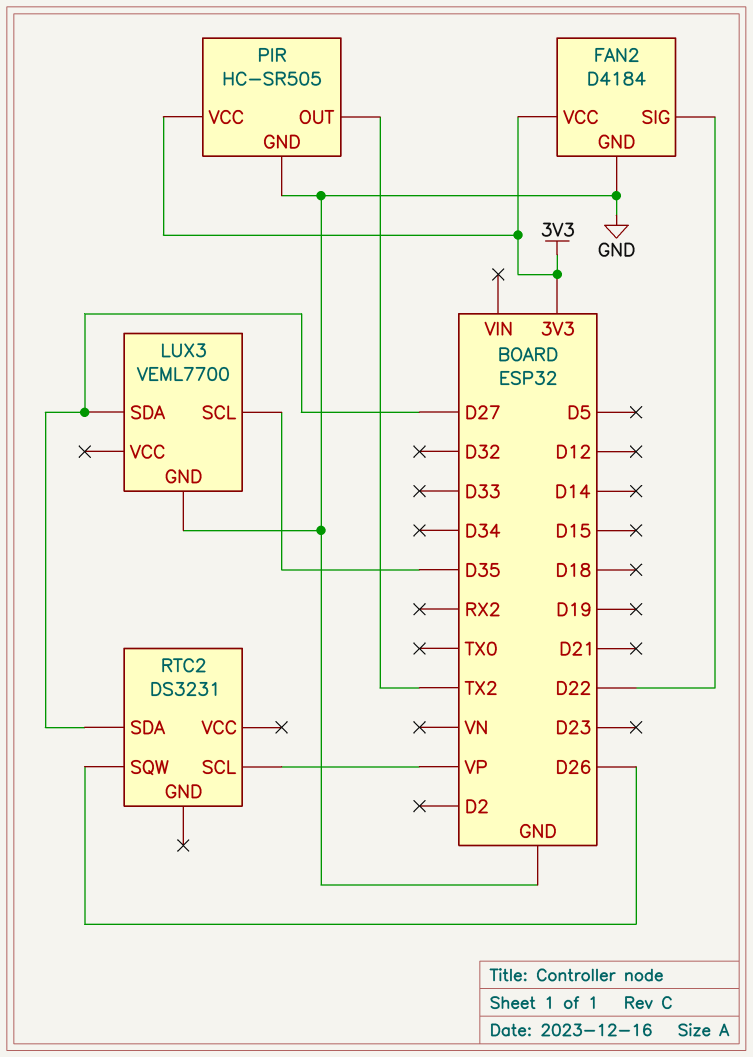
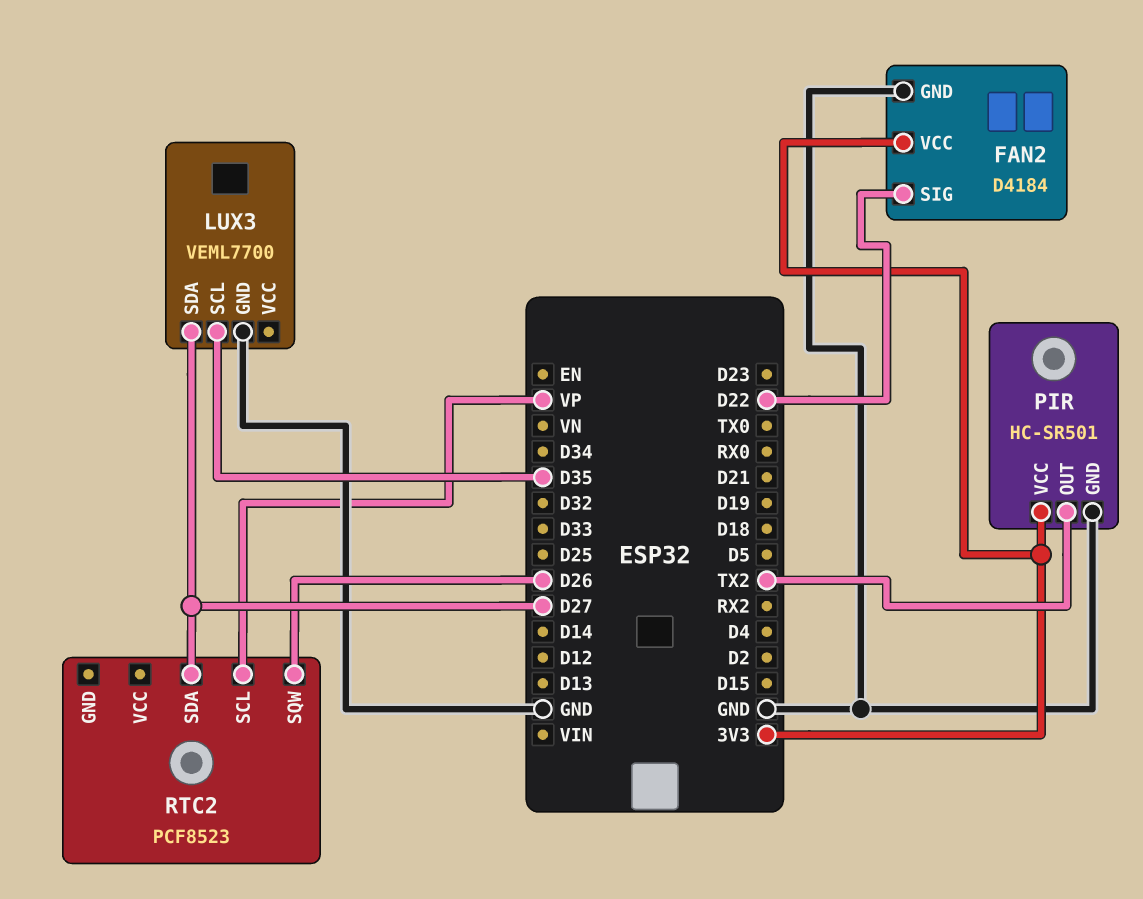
PIR: HC-SR505 -> HC-SR501
RTC2: DS3231 -> PCF8523

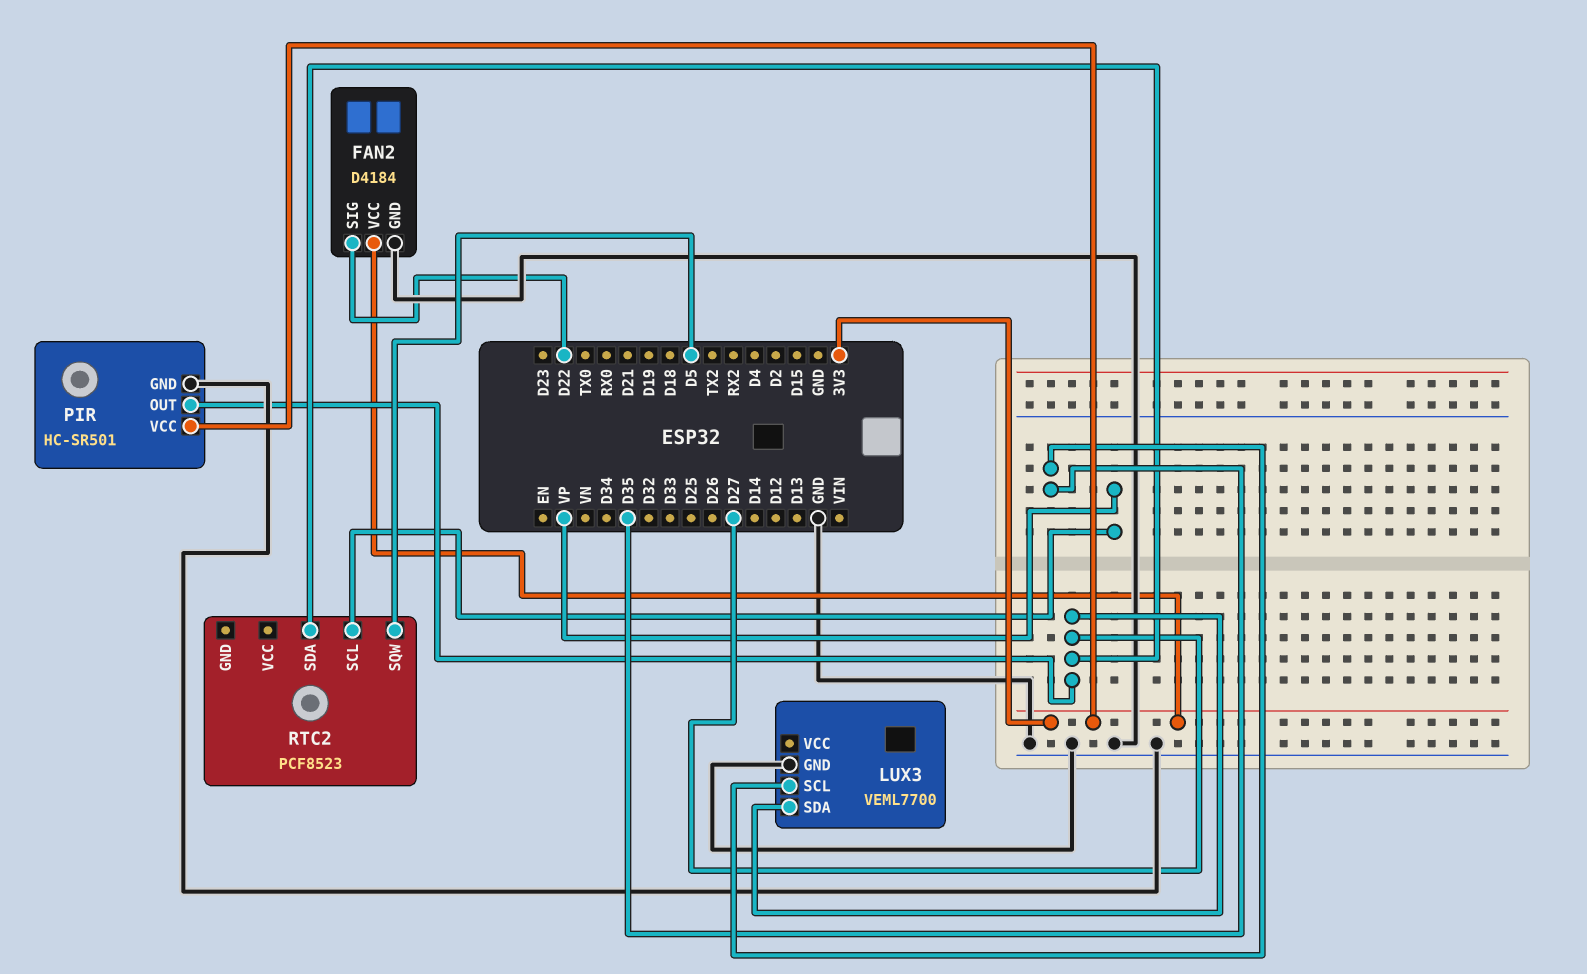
PIR pin OUT: TX2 -> D27
RTC2 pin SQW: D26 -> D5

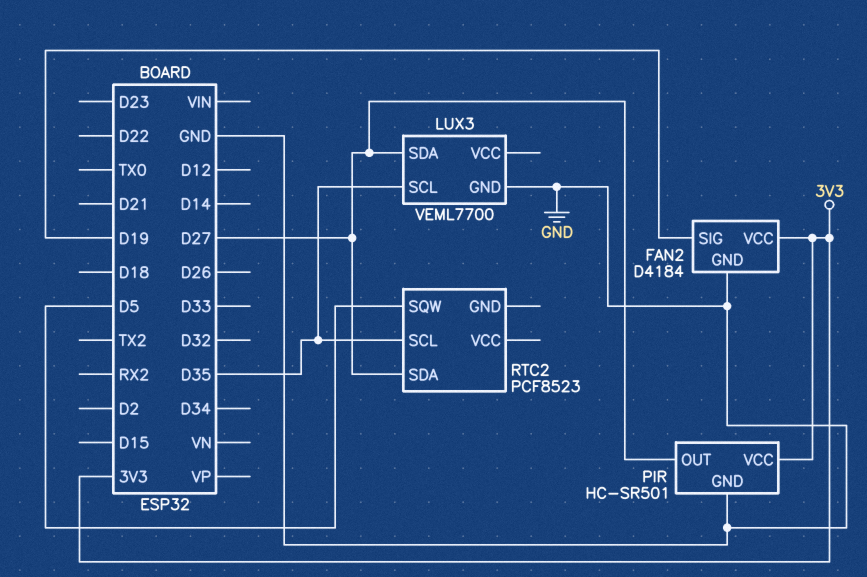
FAN2 pin SIG: D22 -> D19
RTC2 pin SCL: VP -> D35

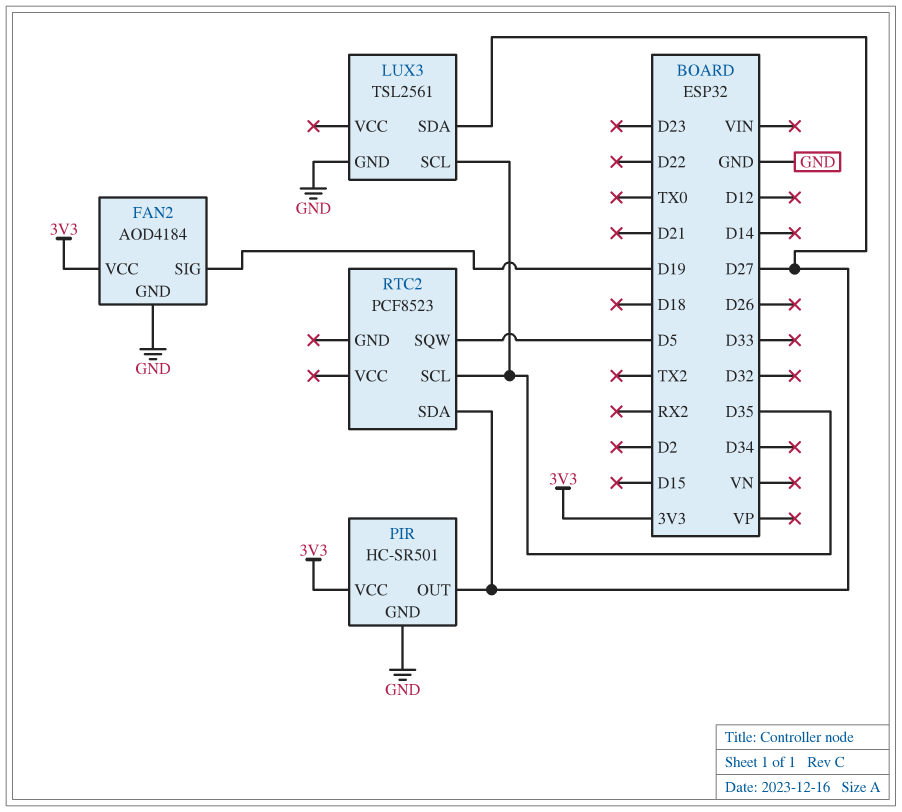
FAN2: D4184 -> AOD4184
LUX3: VEML7700 -> TSL2561

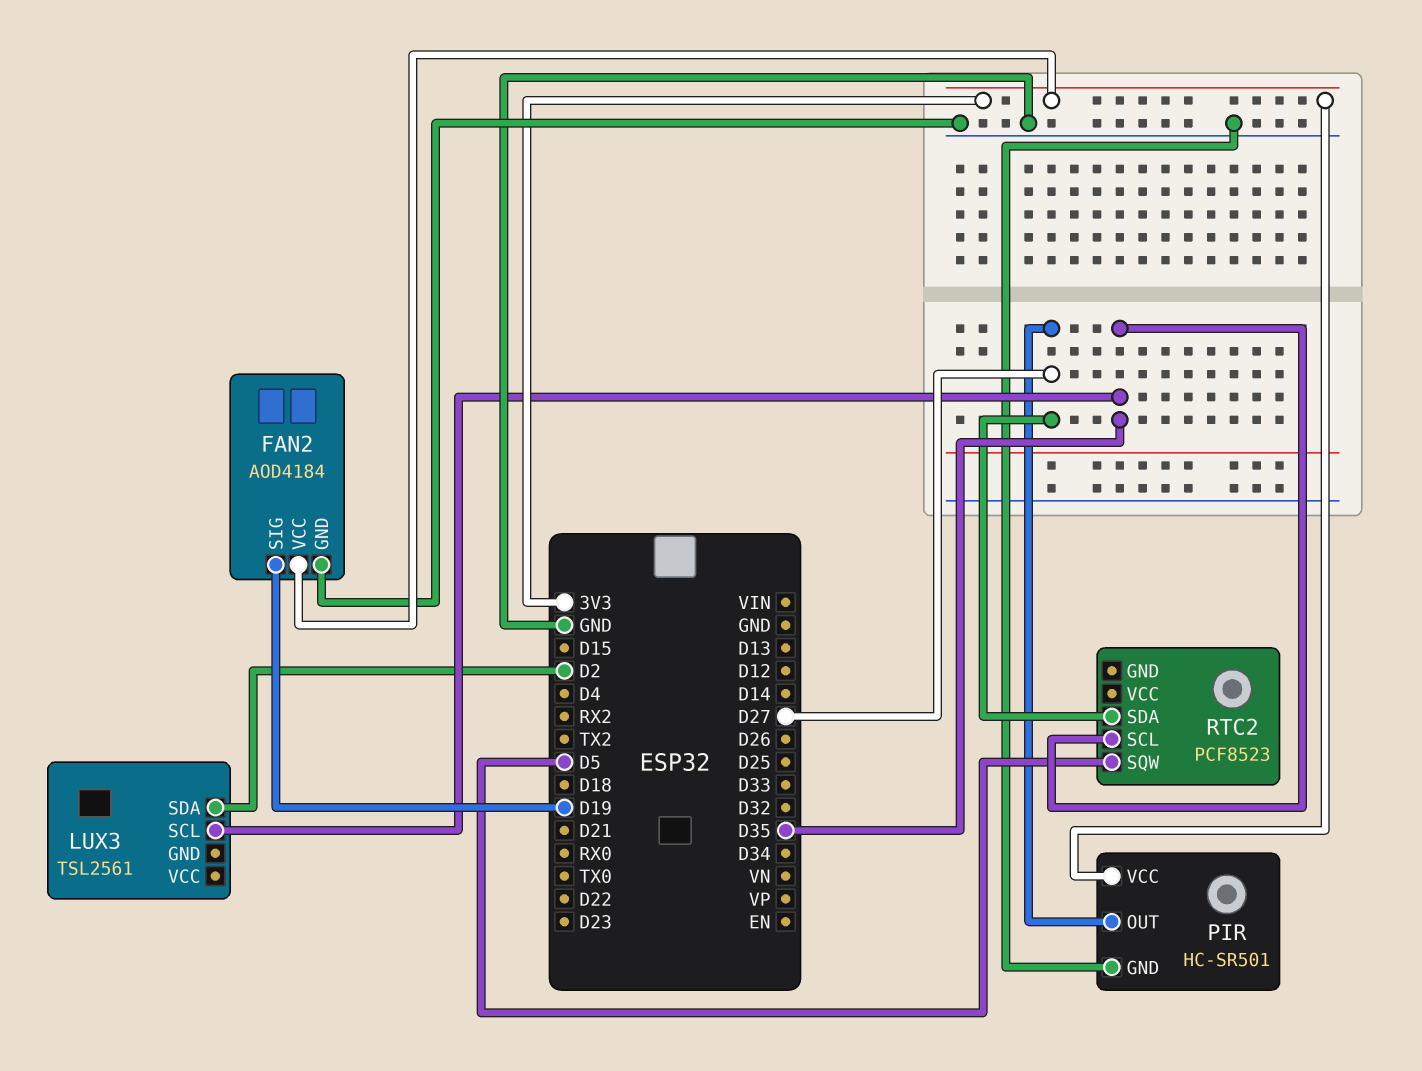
LUX3 pin GND: GND -> none
LUX3 pin SDA: D27 -> D2

